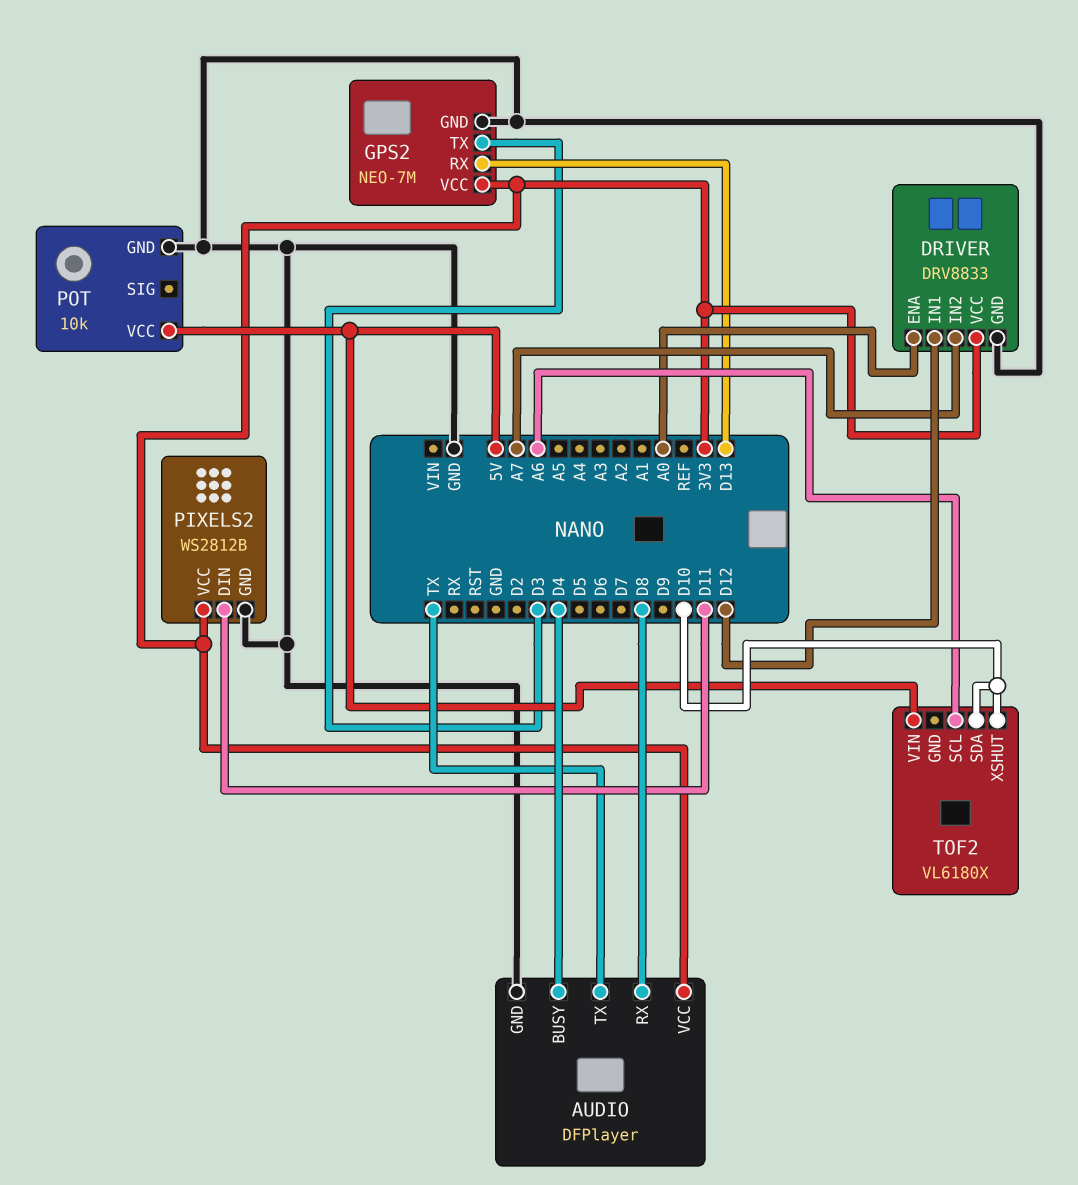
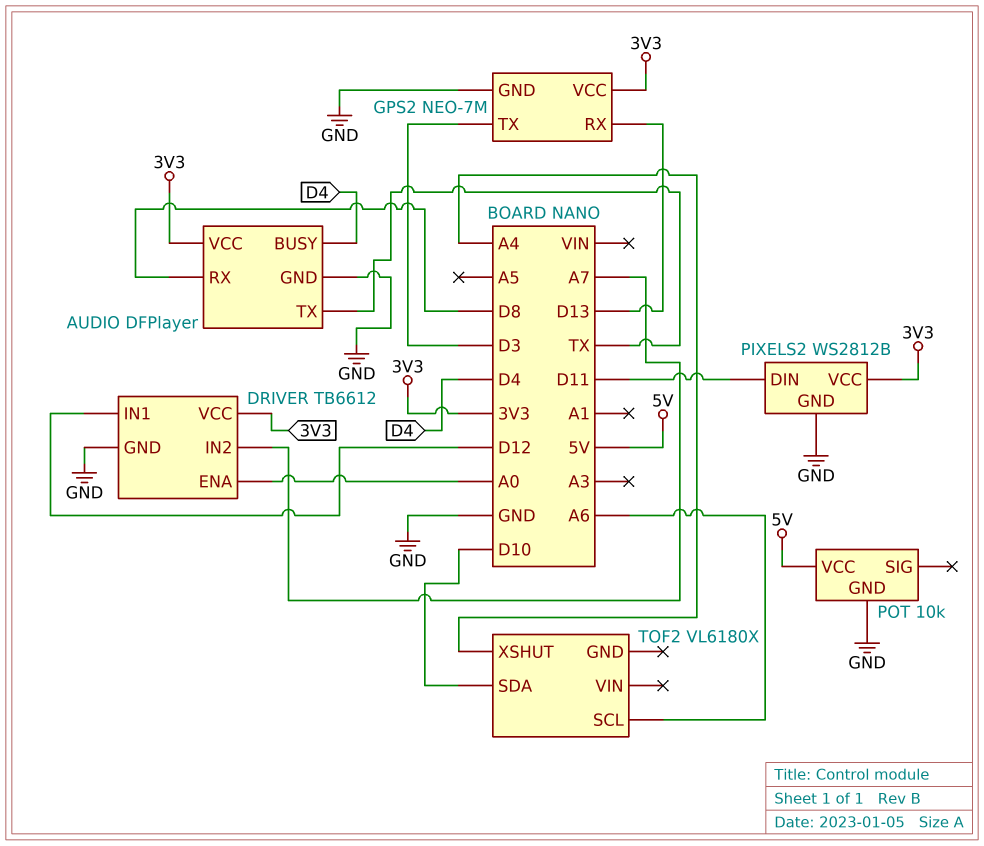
DRIVER: DRV8833 -> TB6612
TOF2 pin VIN: 5V -> none
TOF2 pin XSHUT: D10 -> A4

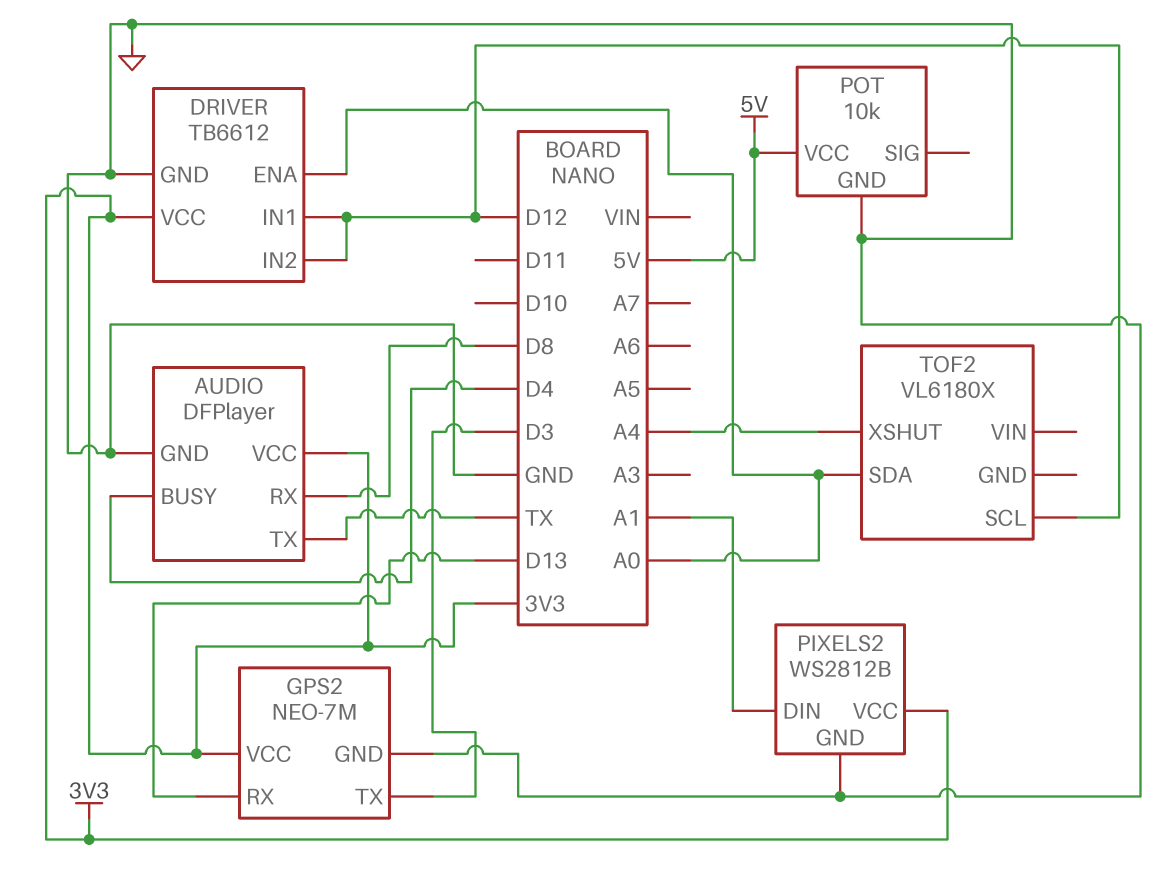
DRIVER pin IN2: A7 -> D12
PIXELS2 pin DIN: D11 -> A1
TOF2 pin SCL: A6 -> D12
TOF2 pin SDA: D10 -> A0

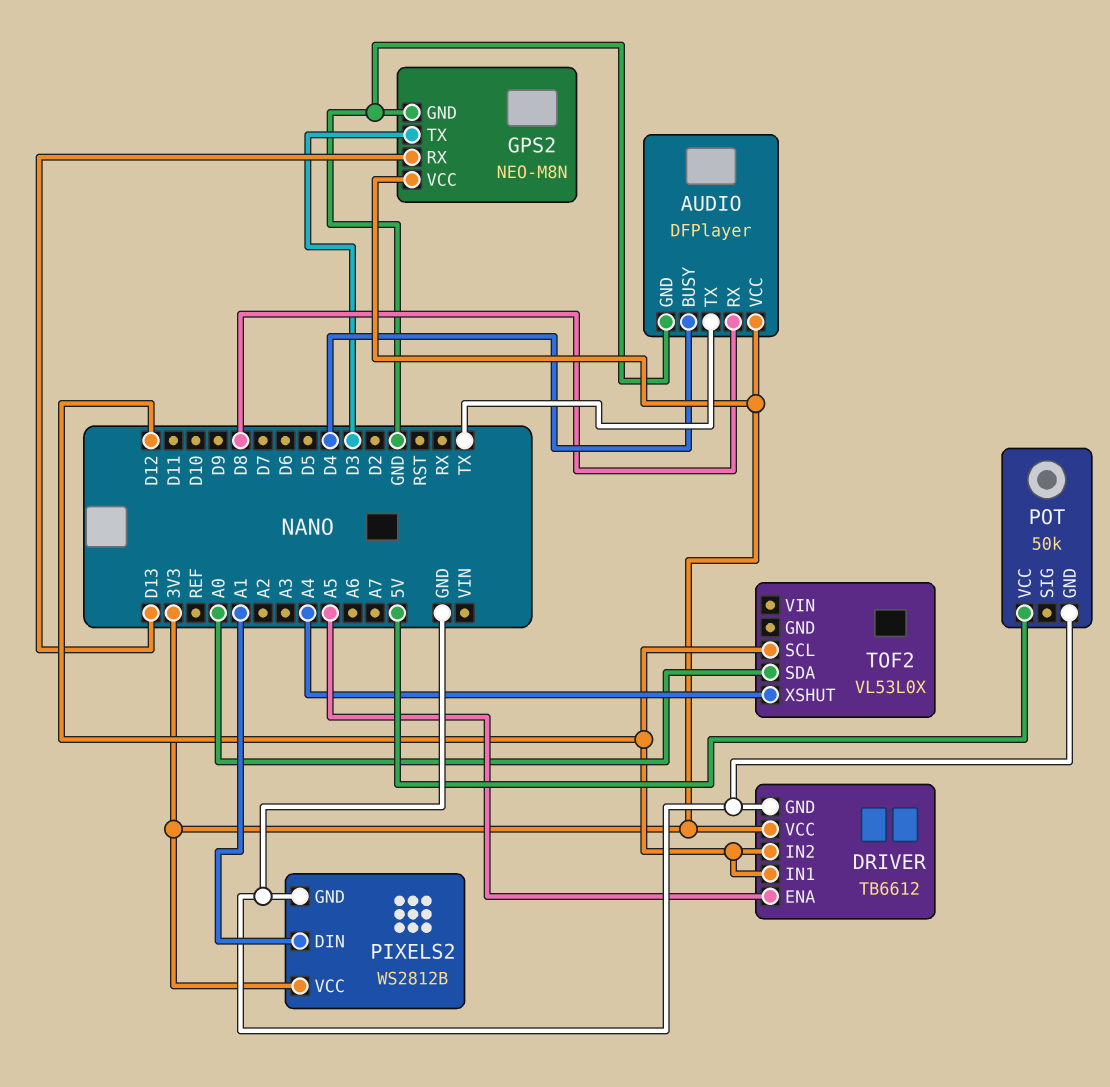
DRIVER pin ENA: A0 -> A5
GPS2: NEO-7M -> NEO-M8N
POT: 10k -> 50k
TOF2: VL6180X -> VL53L0X

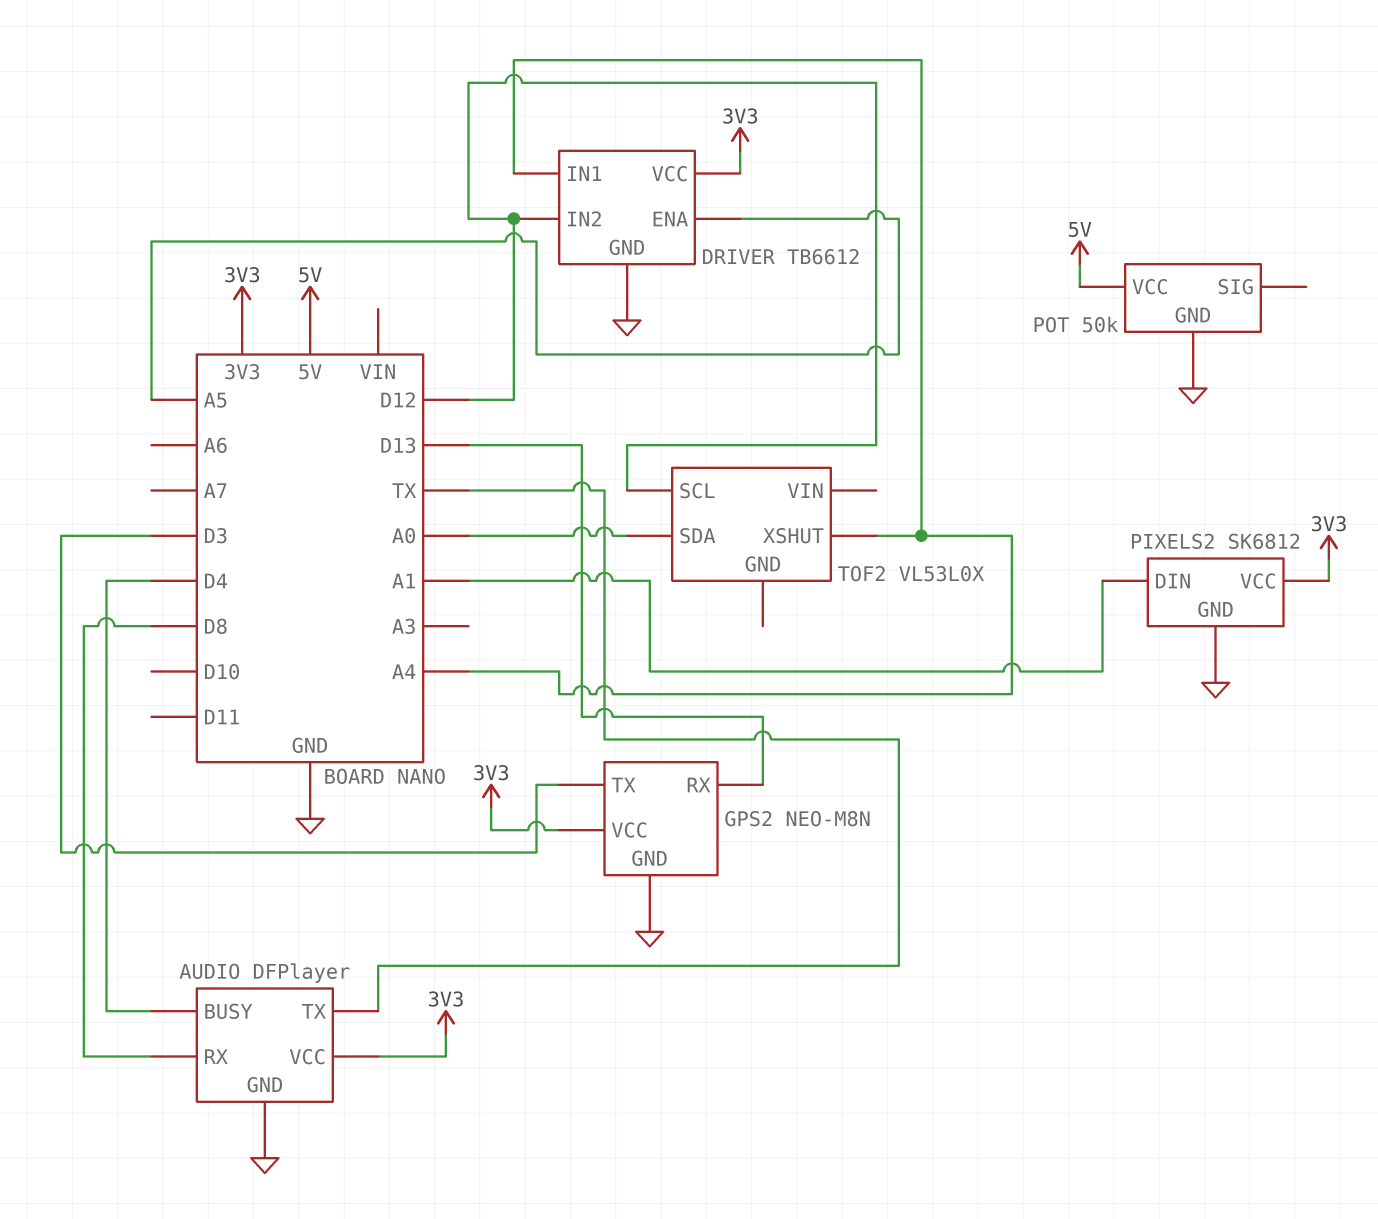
DRIVER pin IN1: D12 -> A4
PIXELS2: WS2812B -> SK6812

